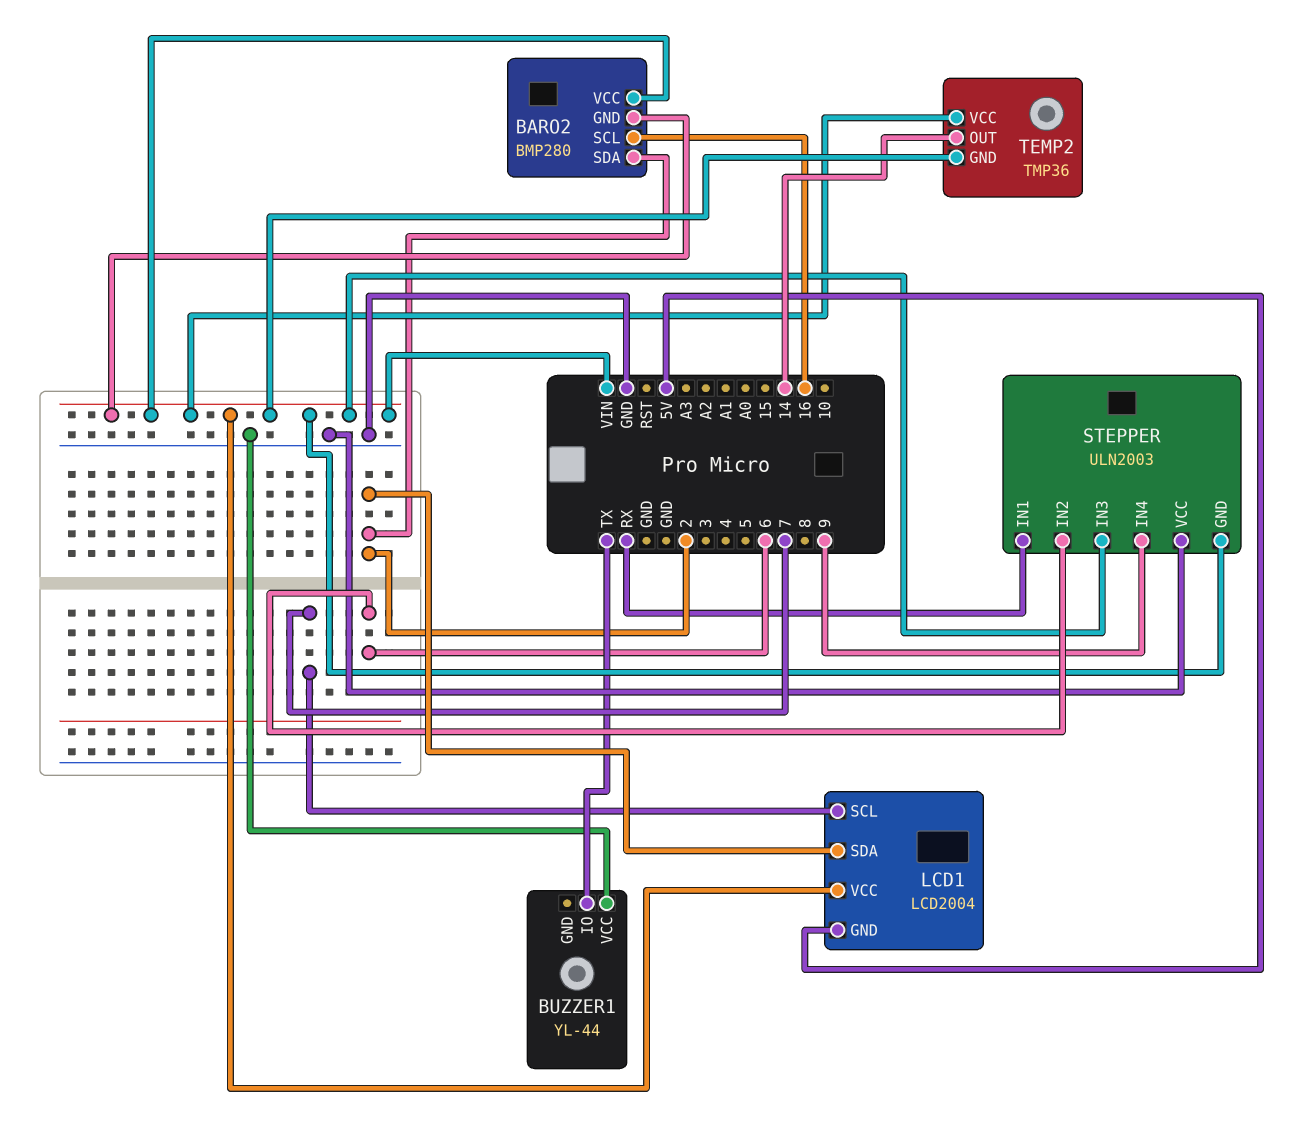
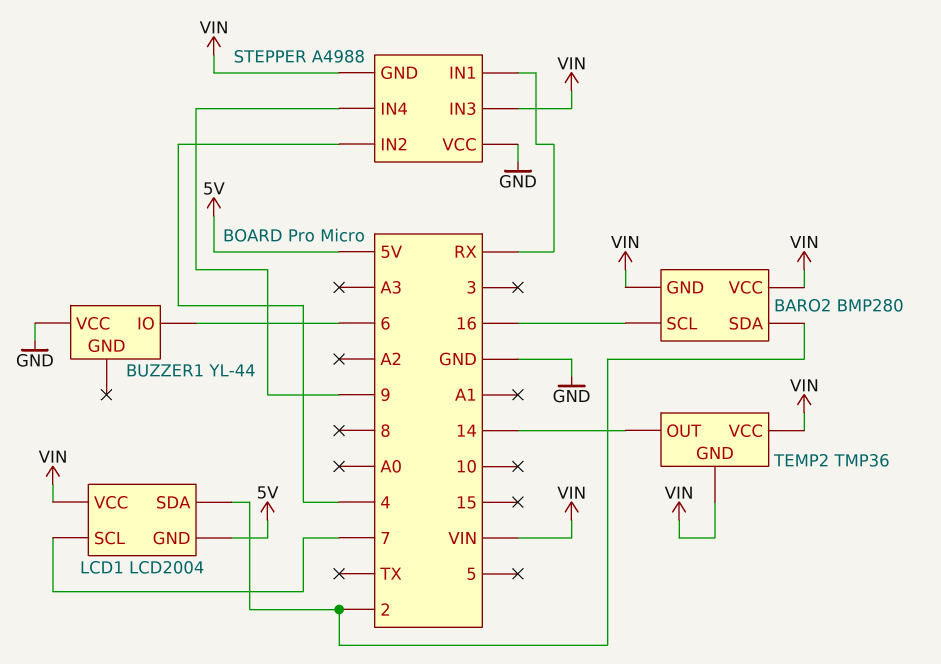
BUZZER1 pin IO: TX -> 6
STEPPER: ULN2003 -> A4988
STEPPER pin IN2: 6 -> 4

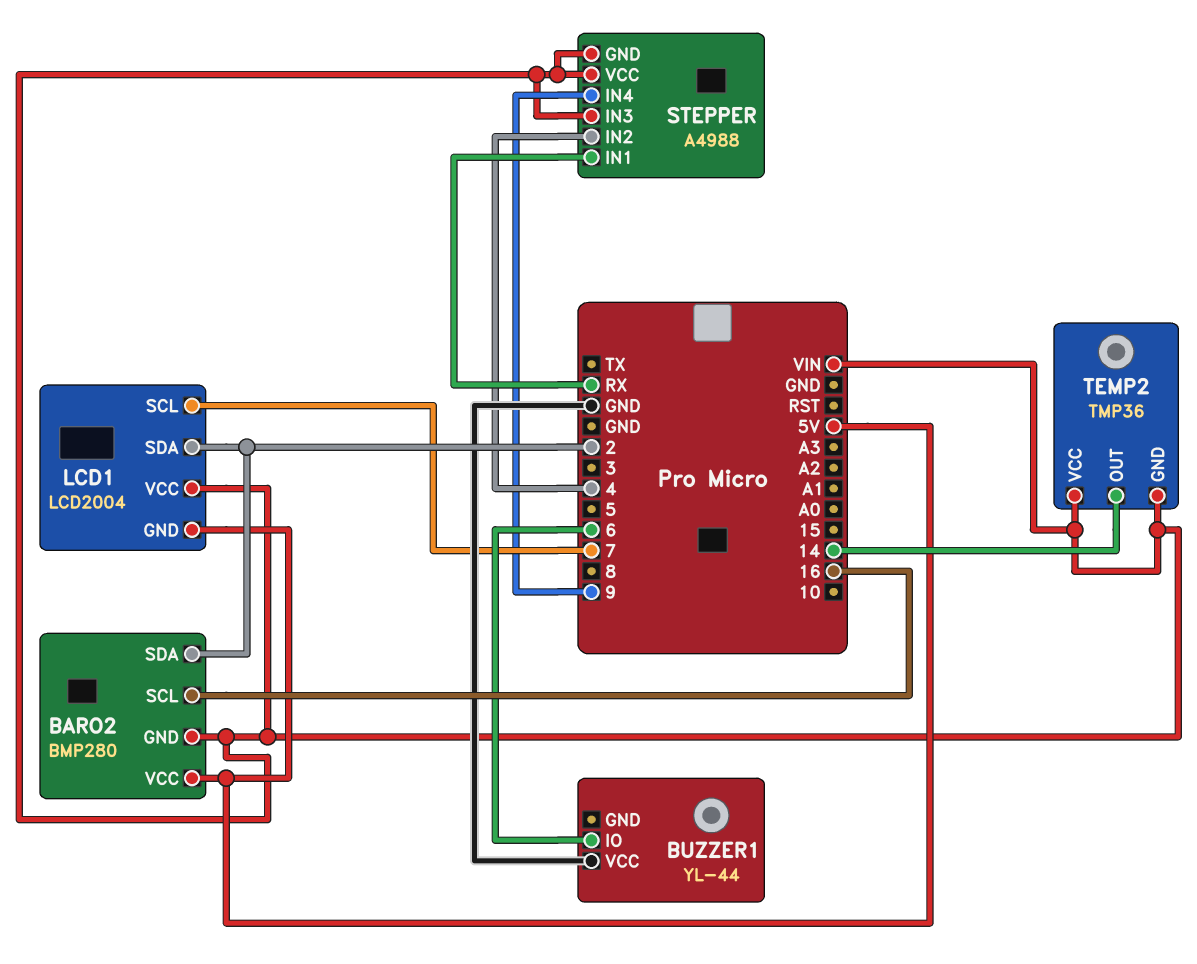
BARO2 pin VCC: VIN -> 5V
STEPPER pin VCC: GND -> VIN

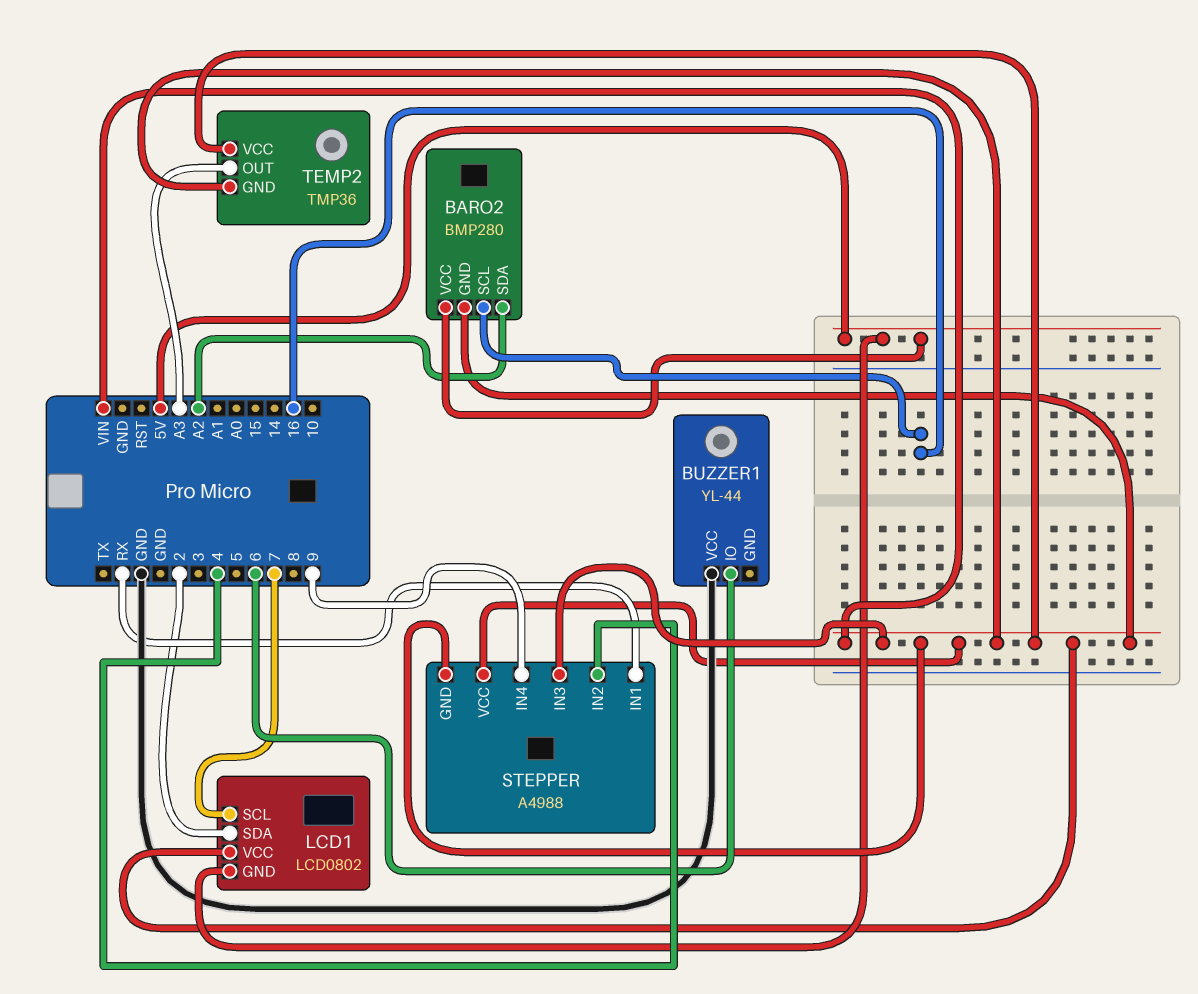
BARO2 pin SDA: 2 -> A2
LCD1: LCD2004 -> LCD0802
TEMP2 pin OUT: 14 -> A3

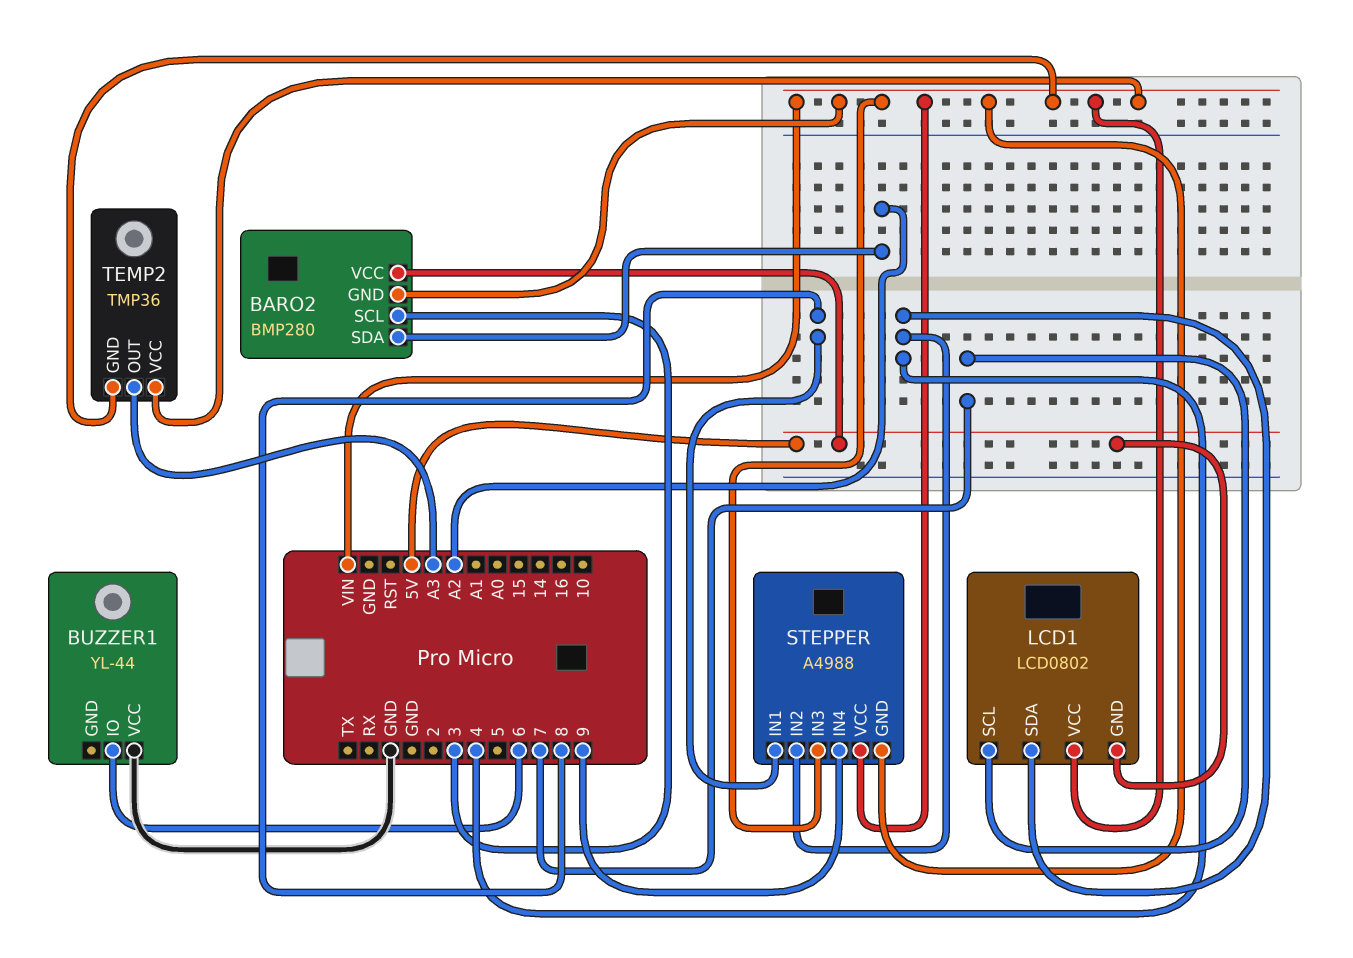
BARO2 pin SCL: 16 -> 3
LCD1 pin SDA: 2 -> 4
STEPPER pin IN1: RX -> 8

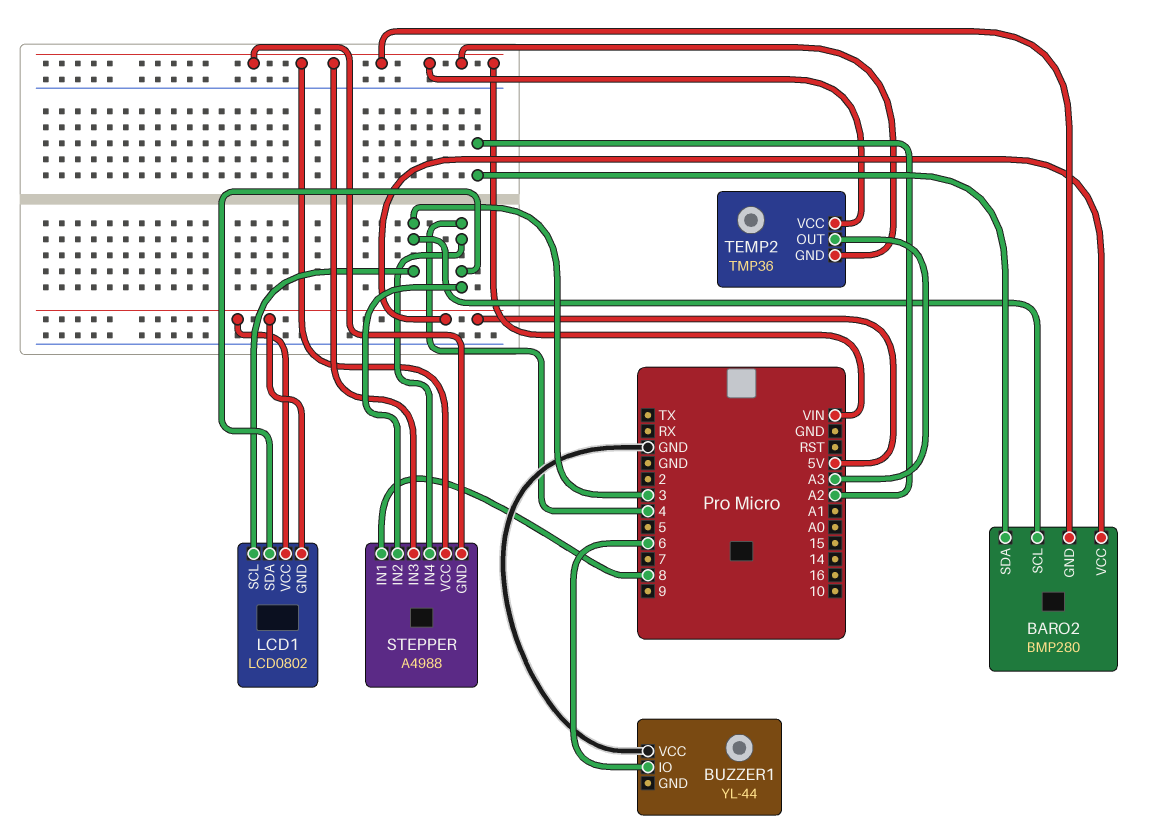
LCD1 pin SCL: 7 -> 3
LCD1 pin VCC: VIN -> 5V
STEPPER pin IN4: 9 -> 4

